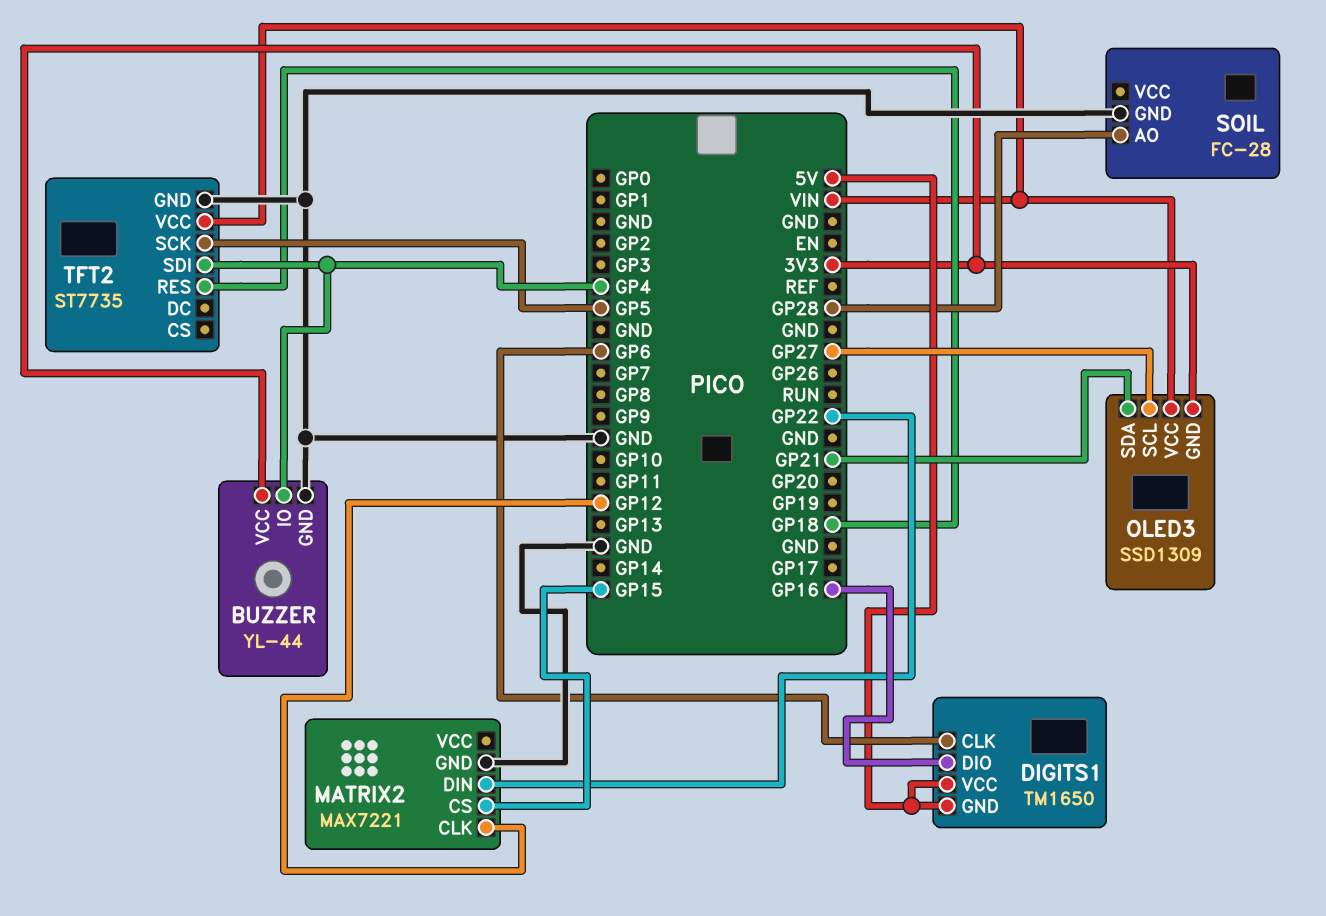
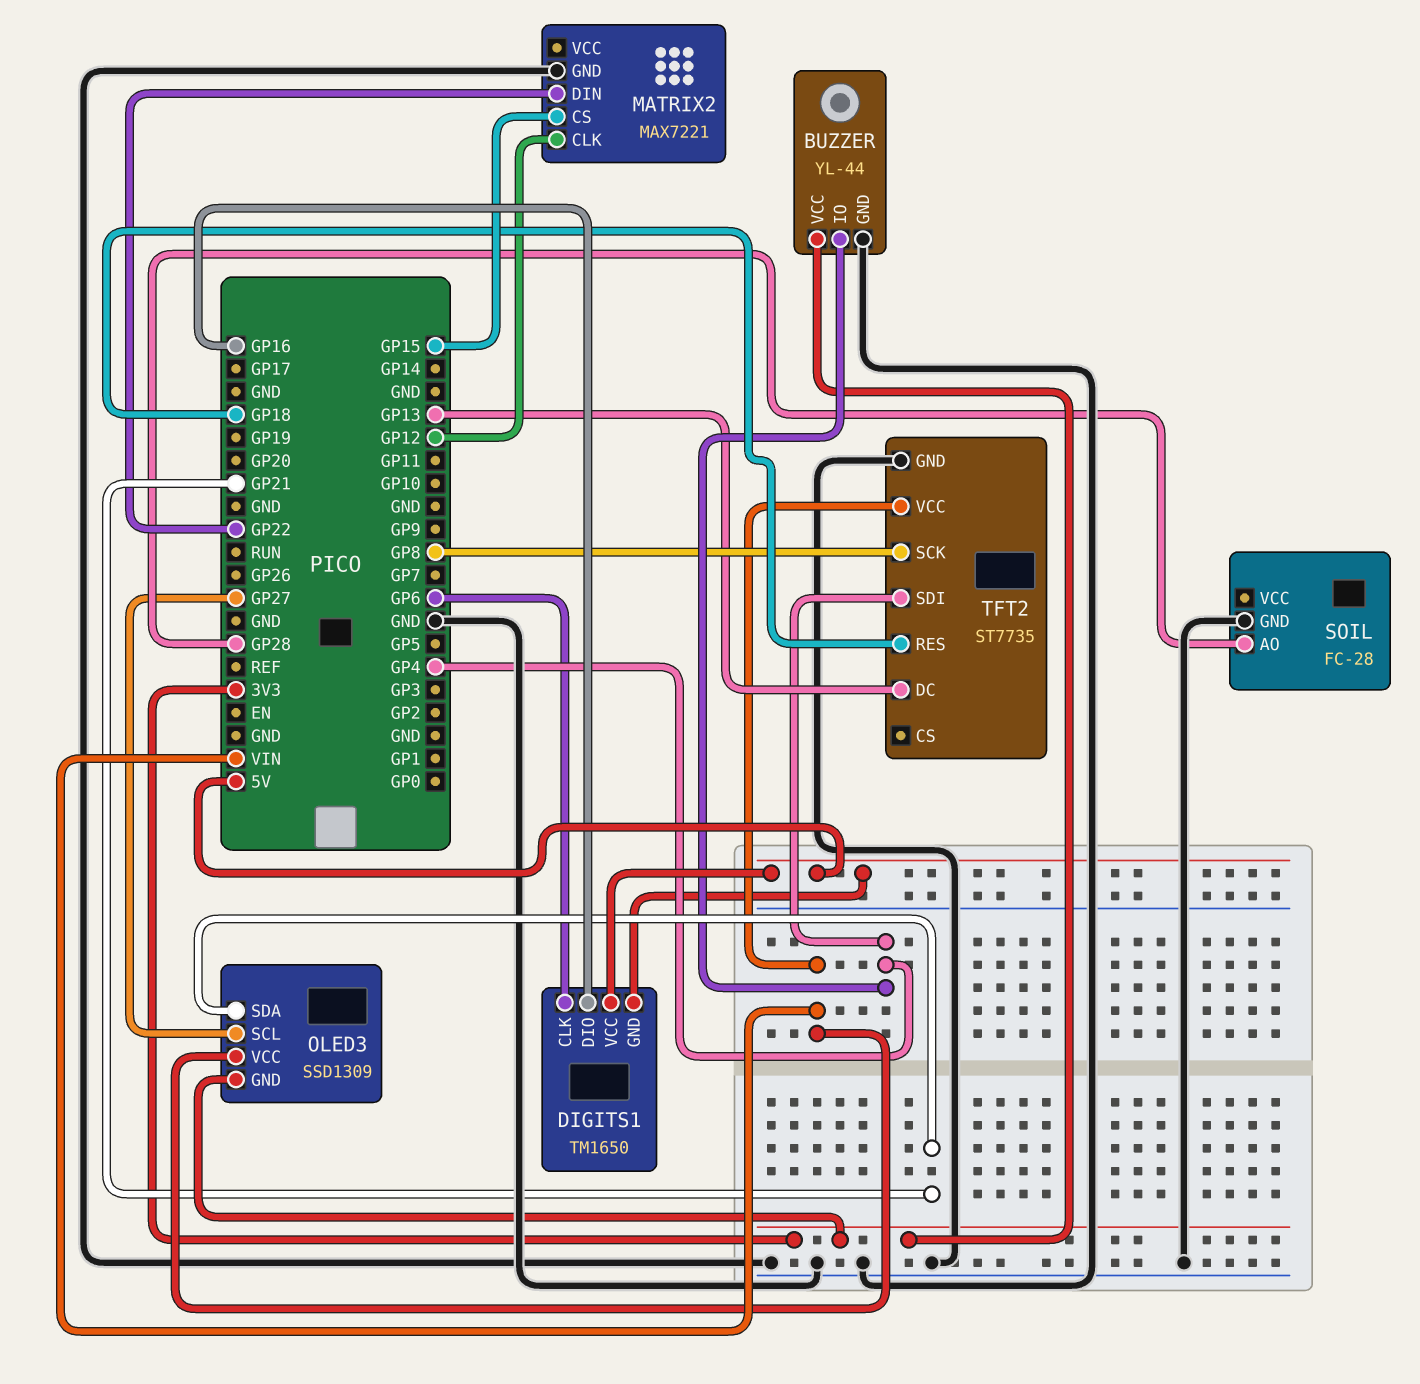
TFT2 pin DC: none -> GP13
TFT2 pin SCK: GP5 -> GP8

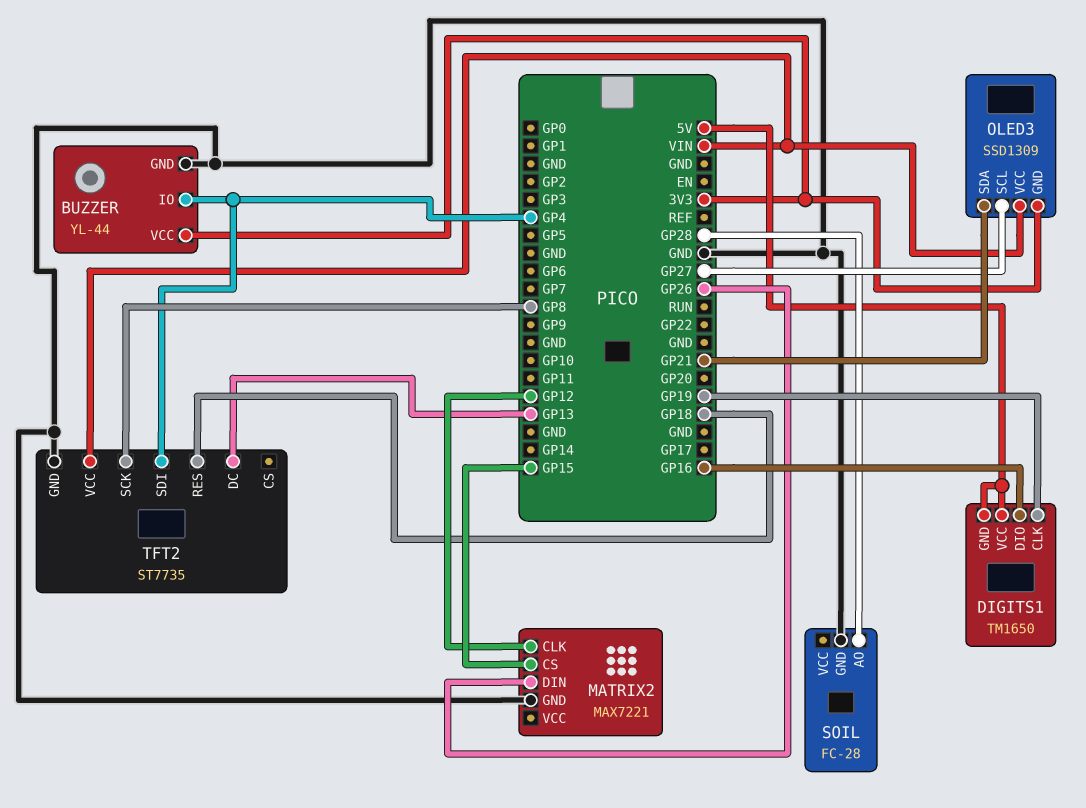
DIGITS1 pin CLK: GP6 -> GP19
MATRIX2 pin DIN: GP22 -> GP26

